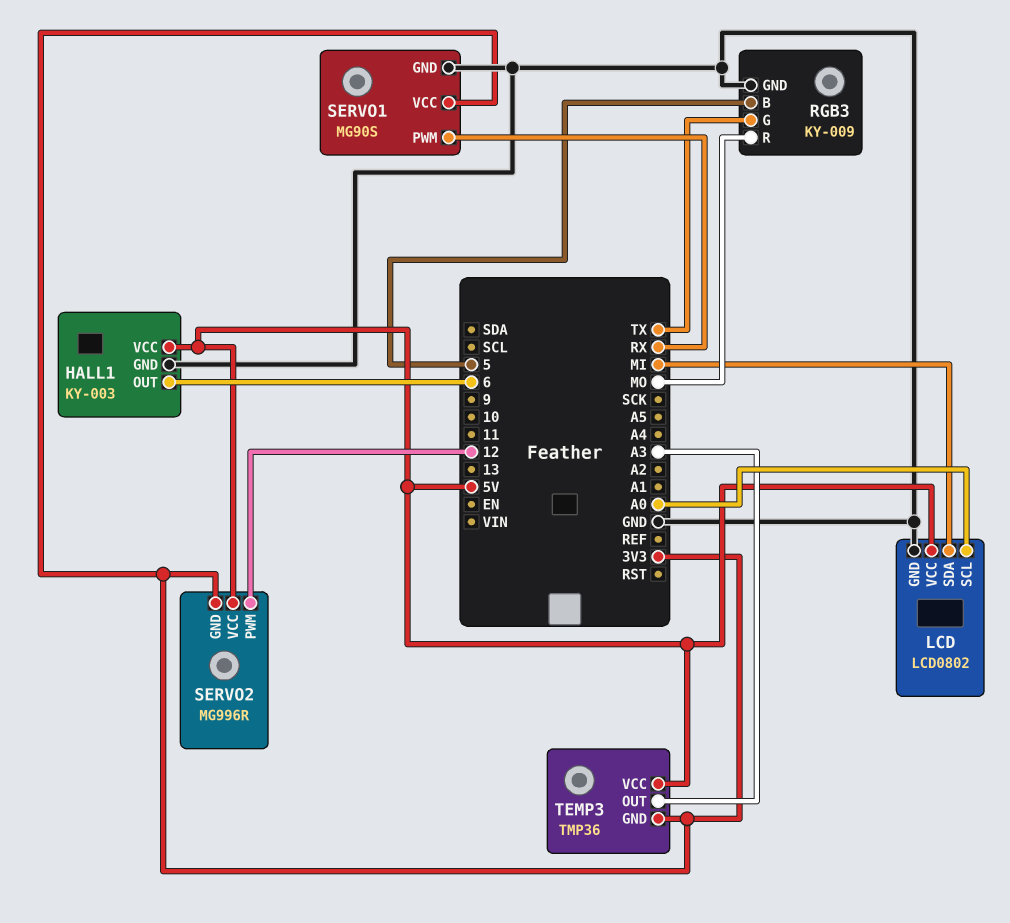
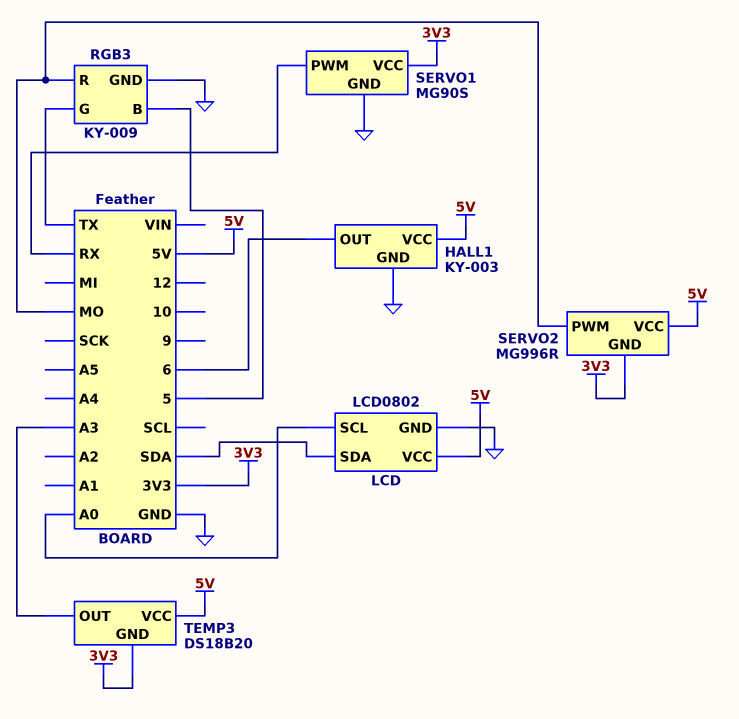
LCD pin SDA: MI -> SDA
SERVO2 pin PWM: 12 -> MO
TEMP3: TMP36 -> DS18B20

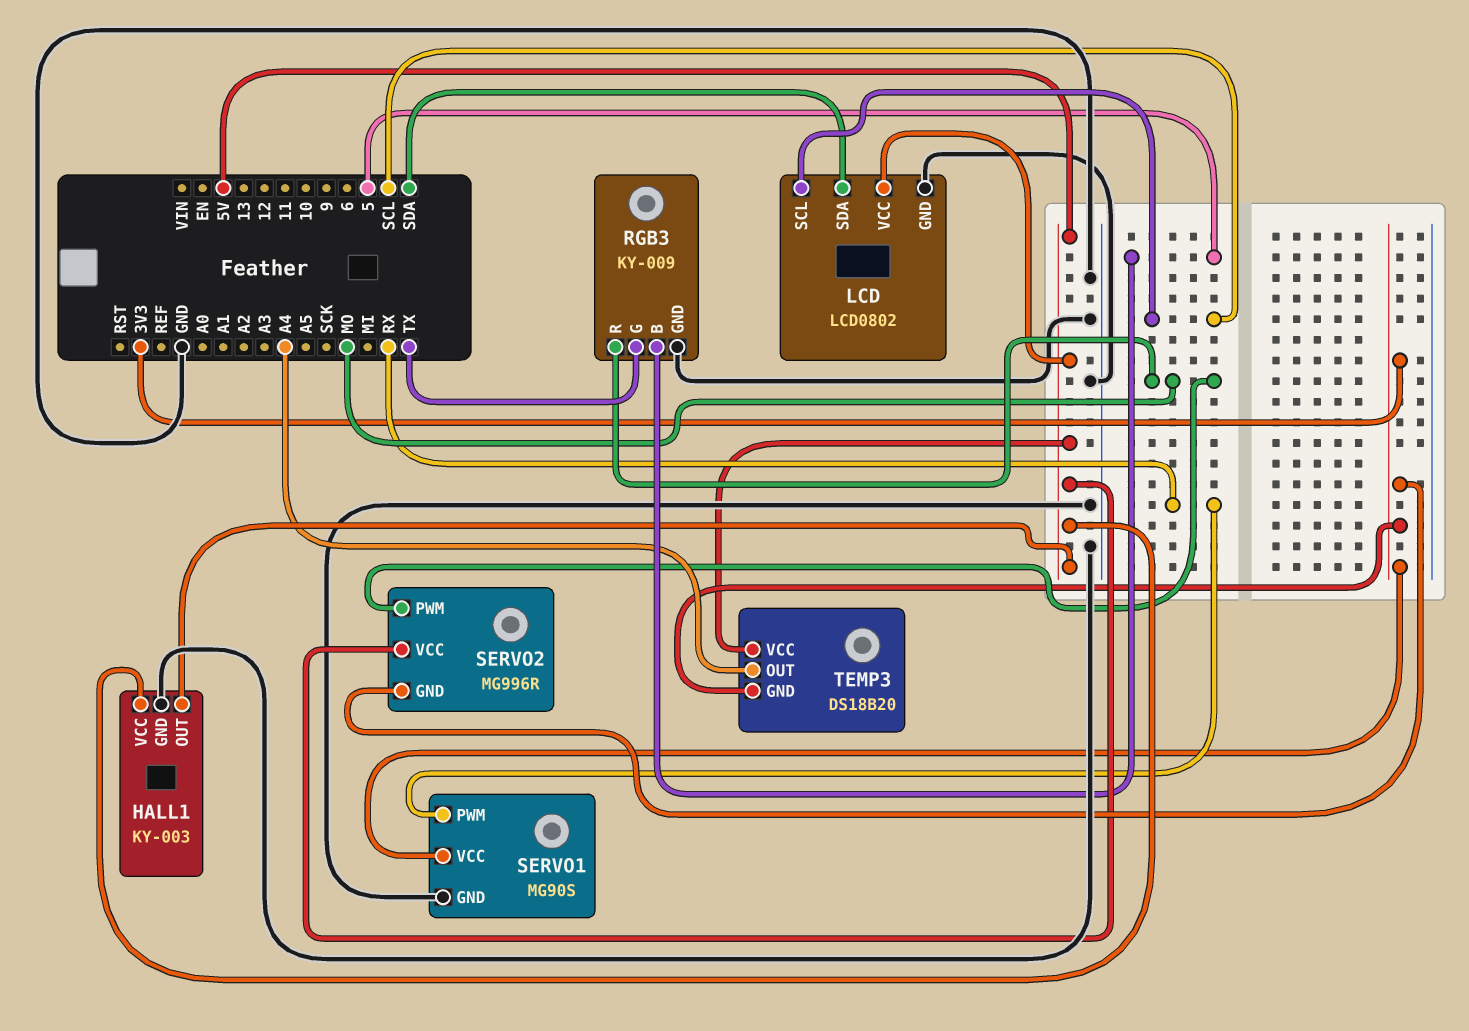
HALL1 pin OUT: 6 -> 5V
LCD pin SCL: A0 -> SCL
TEMP3 pin OUT: A3 -> A4

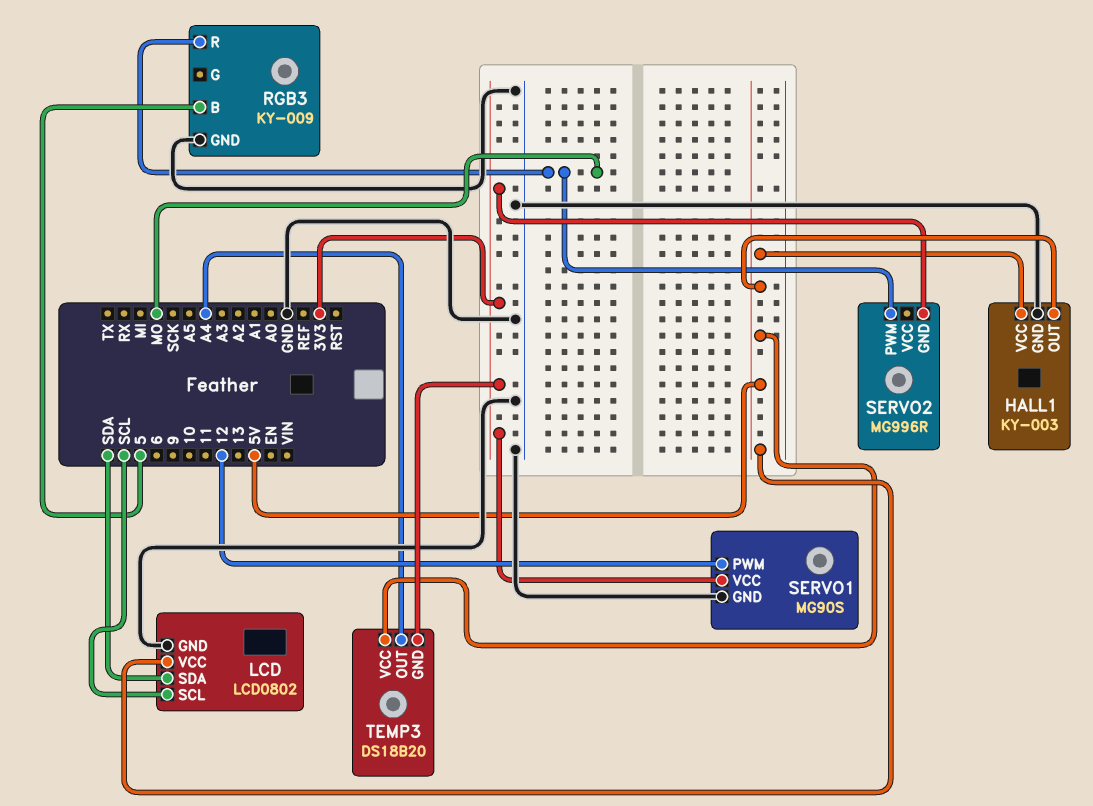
RGB3 pin G: TX -> none
SERVO1 pin PWM: RX -> 12
SERVO2 pin VCC: 5V -> none

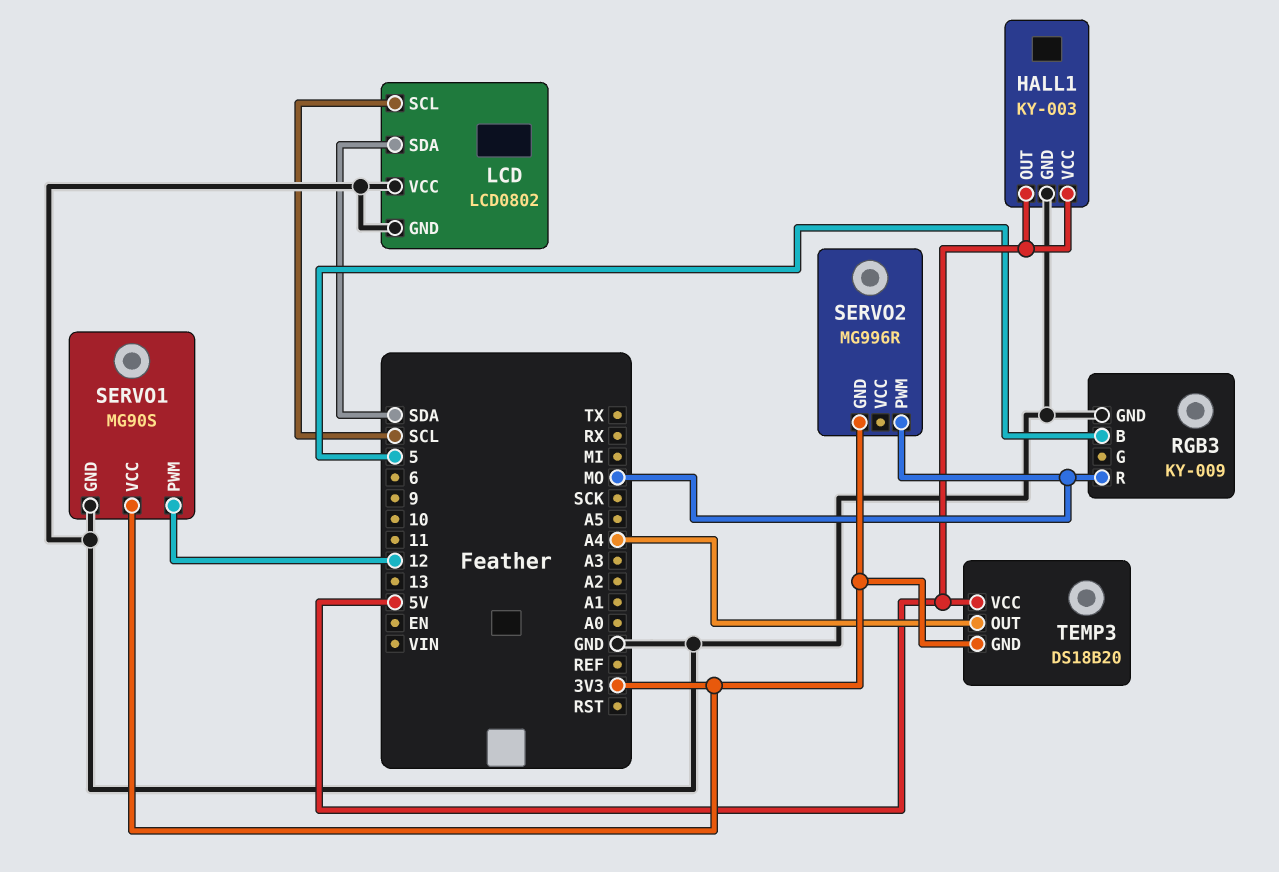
LCD pin VCC: 5V -> GND

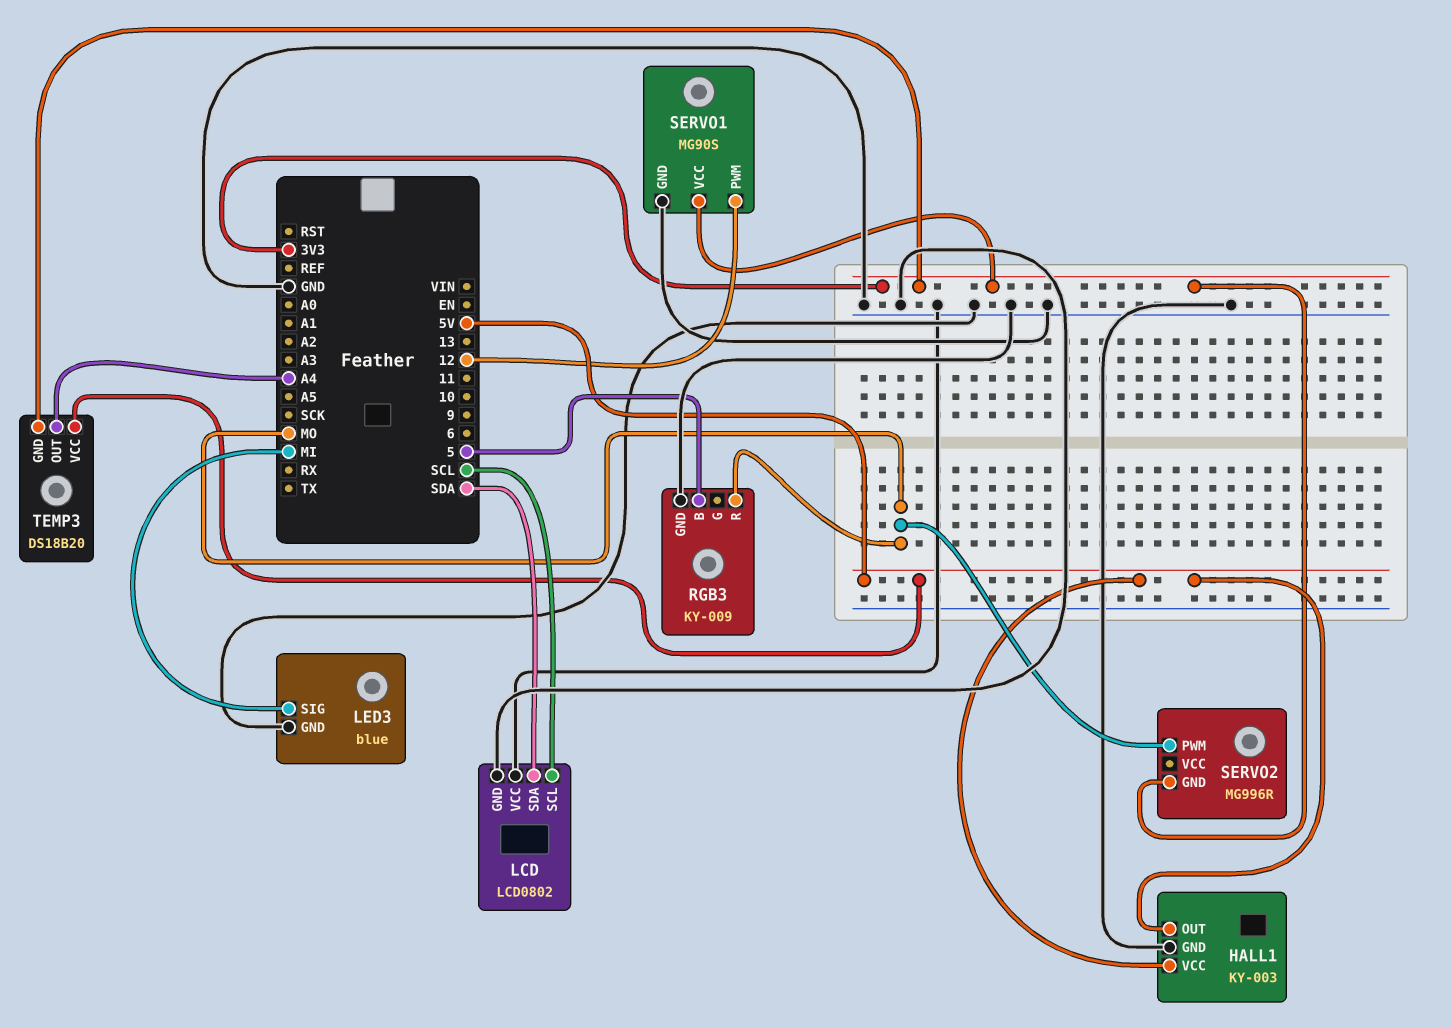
LED3: none -> blue
LED3 pin GND: none -> GND
LED3 pin SIG: none -> MI

